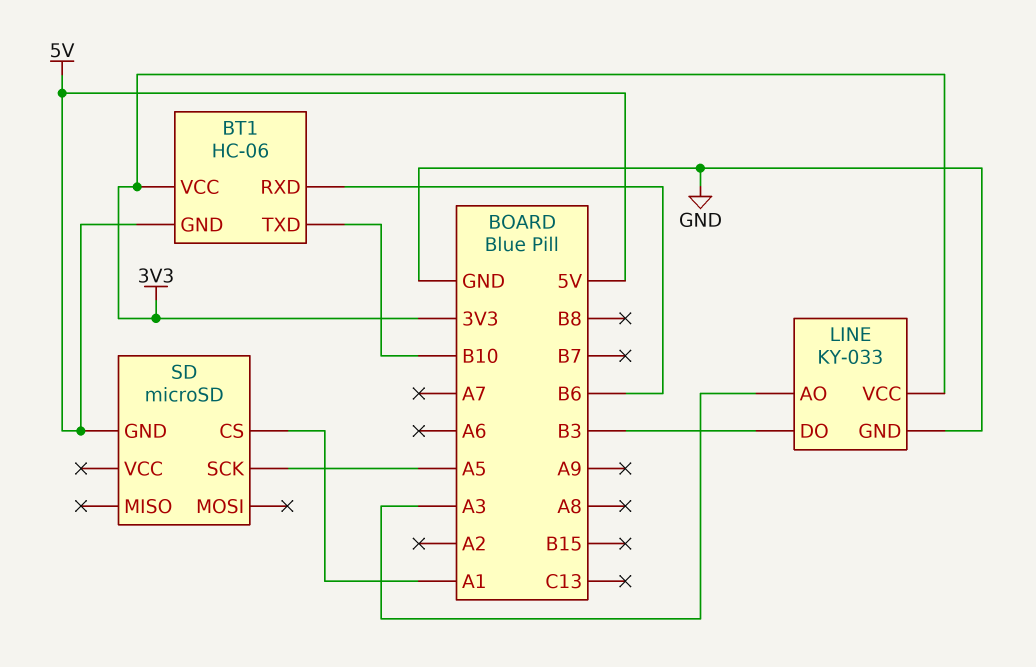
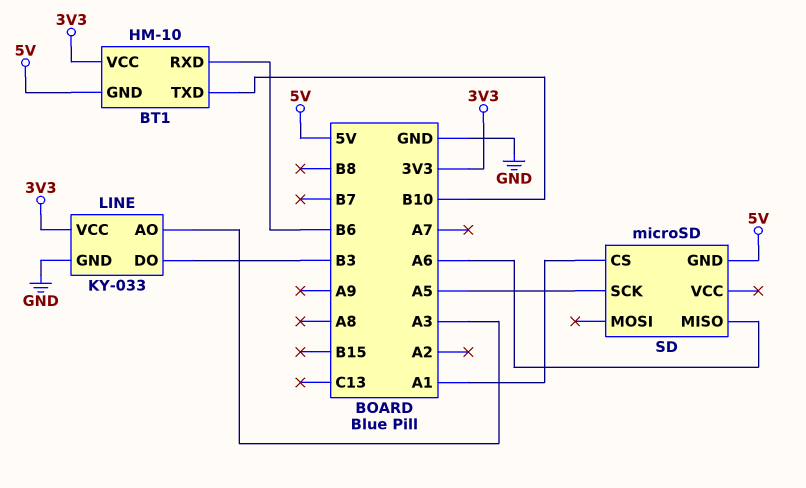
BT1: HC-06 -> HM-10
SD pin MISO: none -> A6

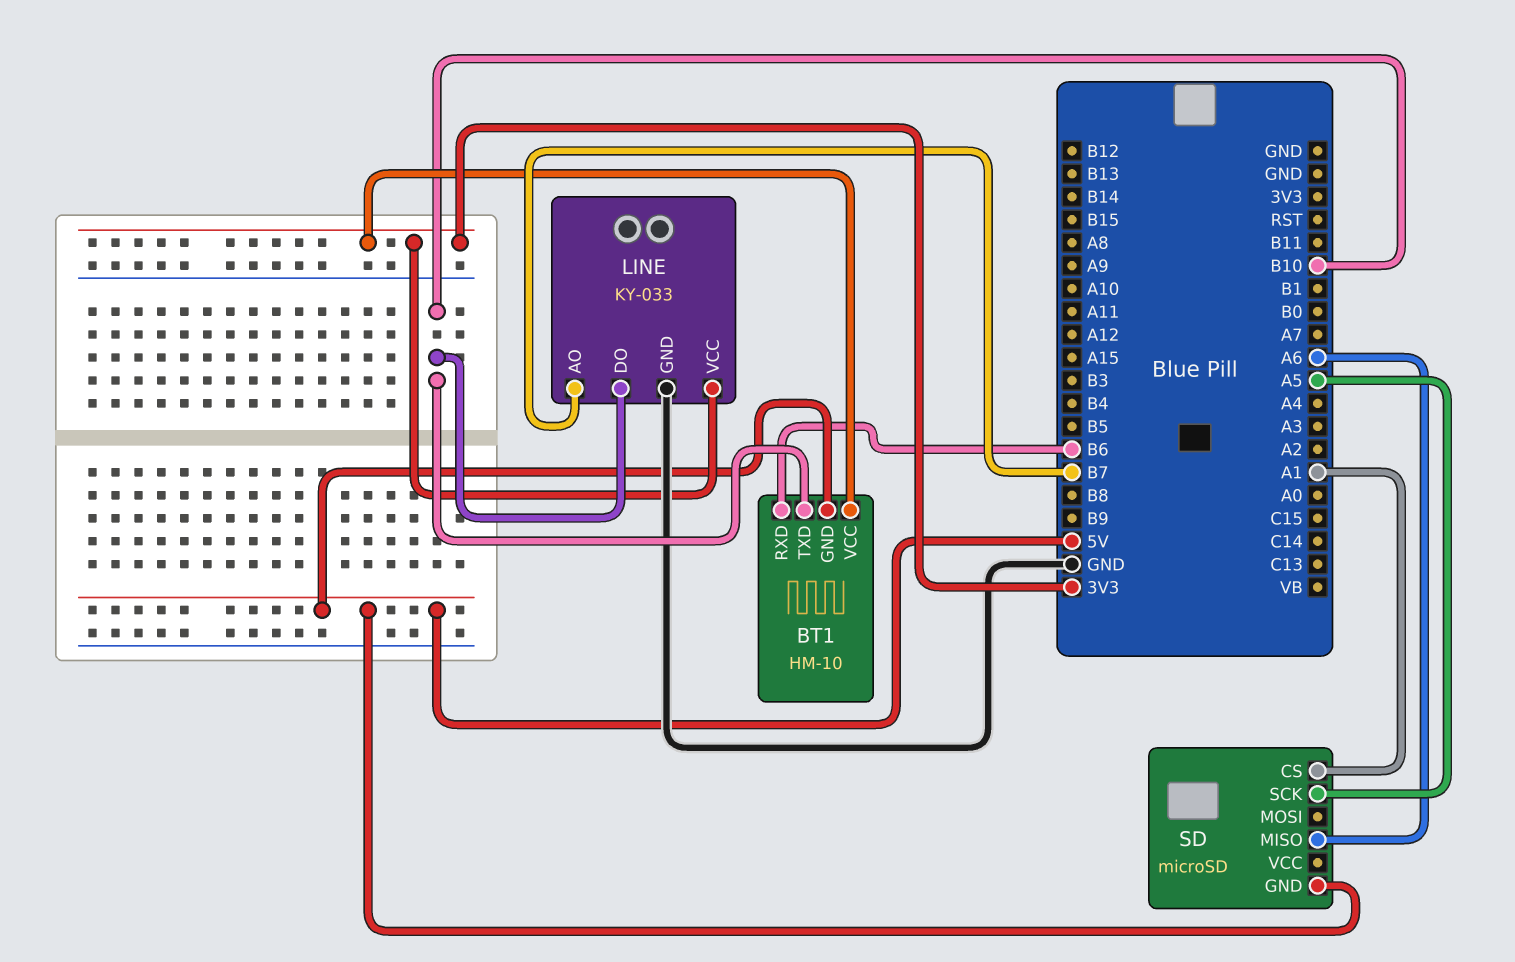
LINE pin AO: A3 -> B7
LINE pin DO: B3 -> B10

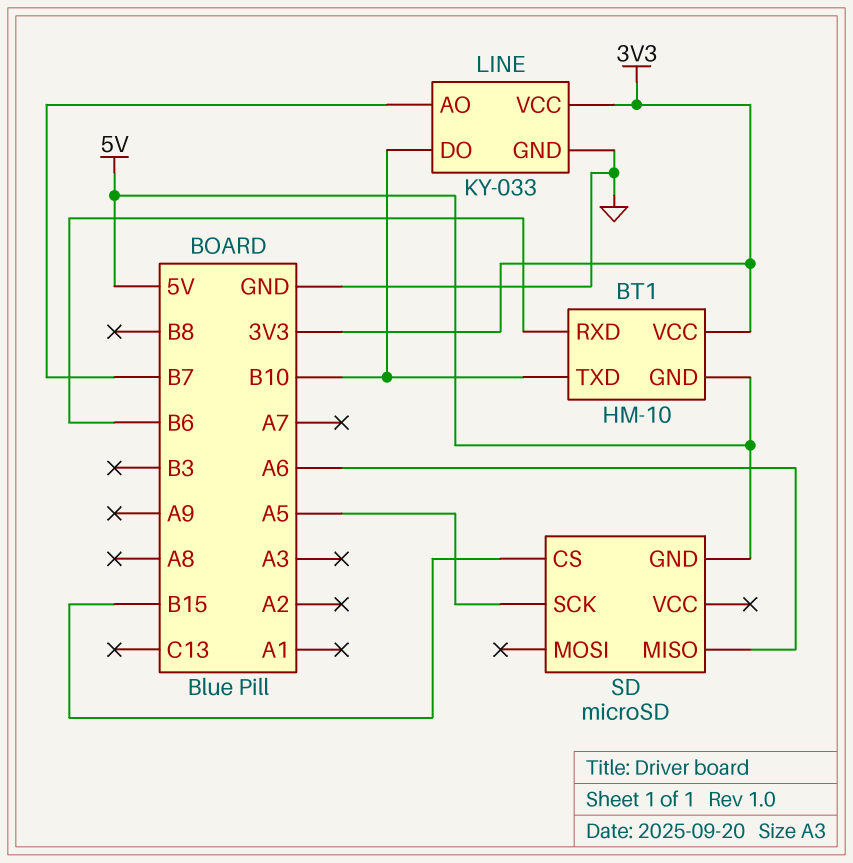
SD pin CS: A1 -> B15

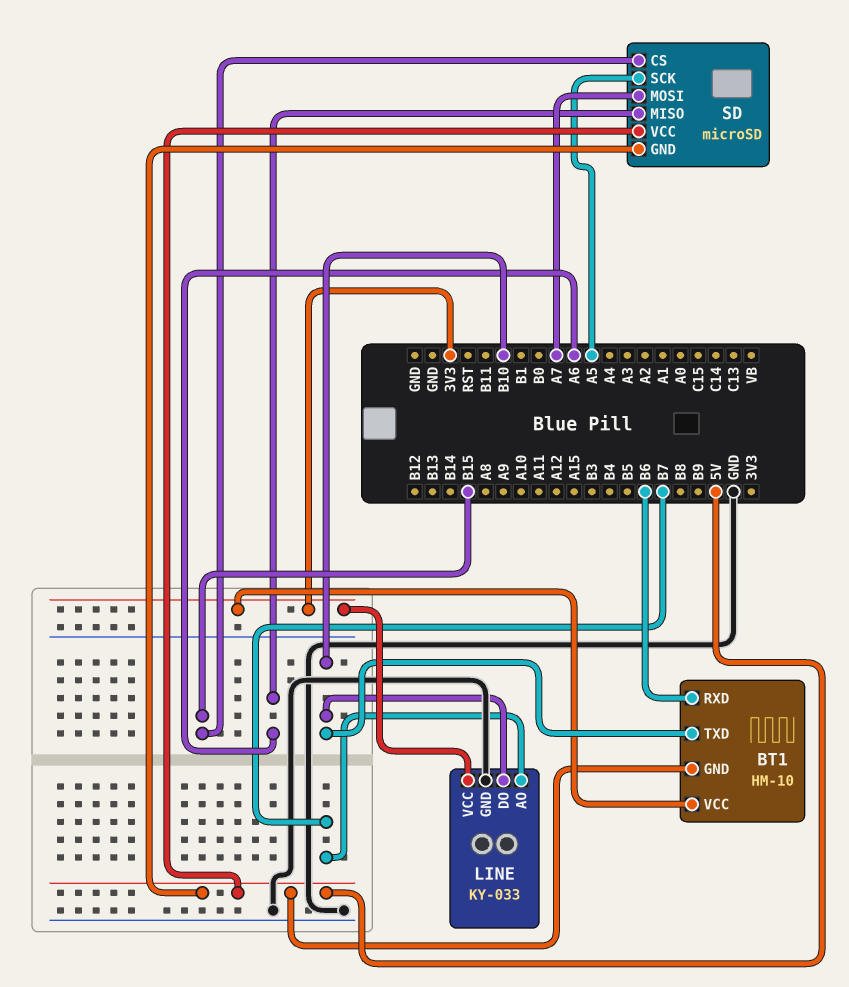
SD pin MOSI: none -> A7
SD pin VCC: none -> 5V

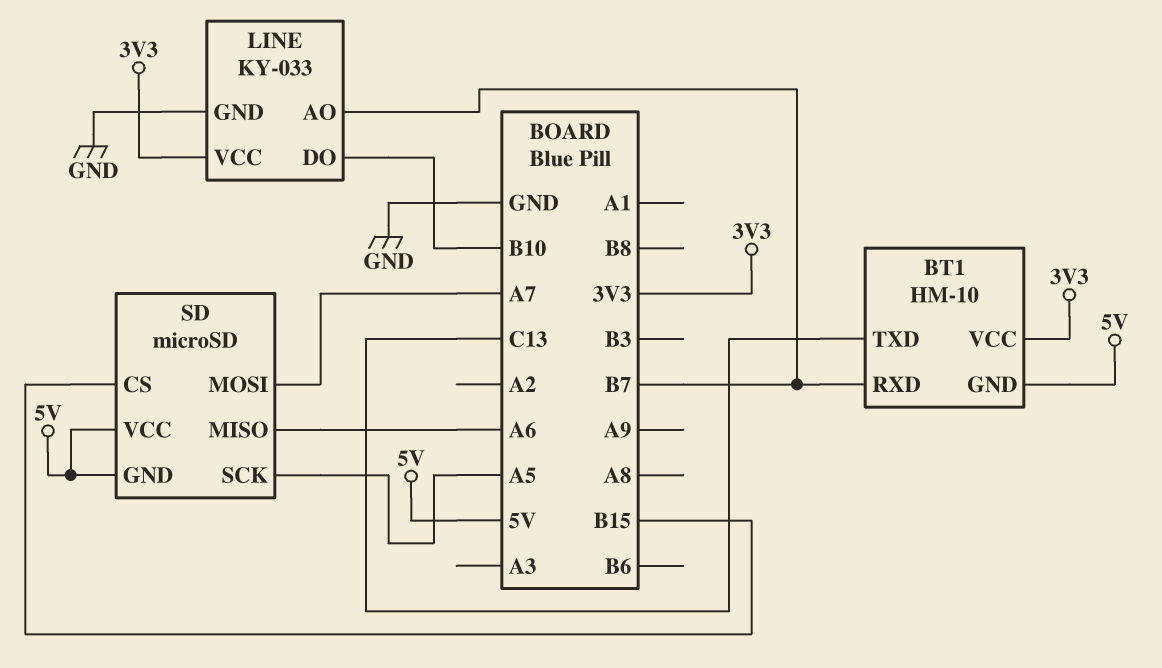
BT1 pin RXD: B6 -> B7
BT1 pin TXD: B10 -> C13

